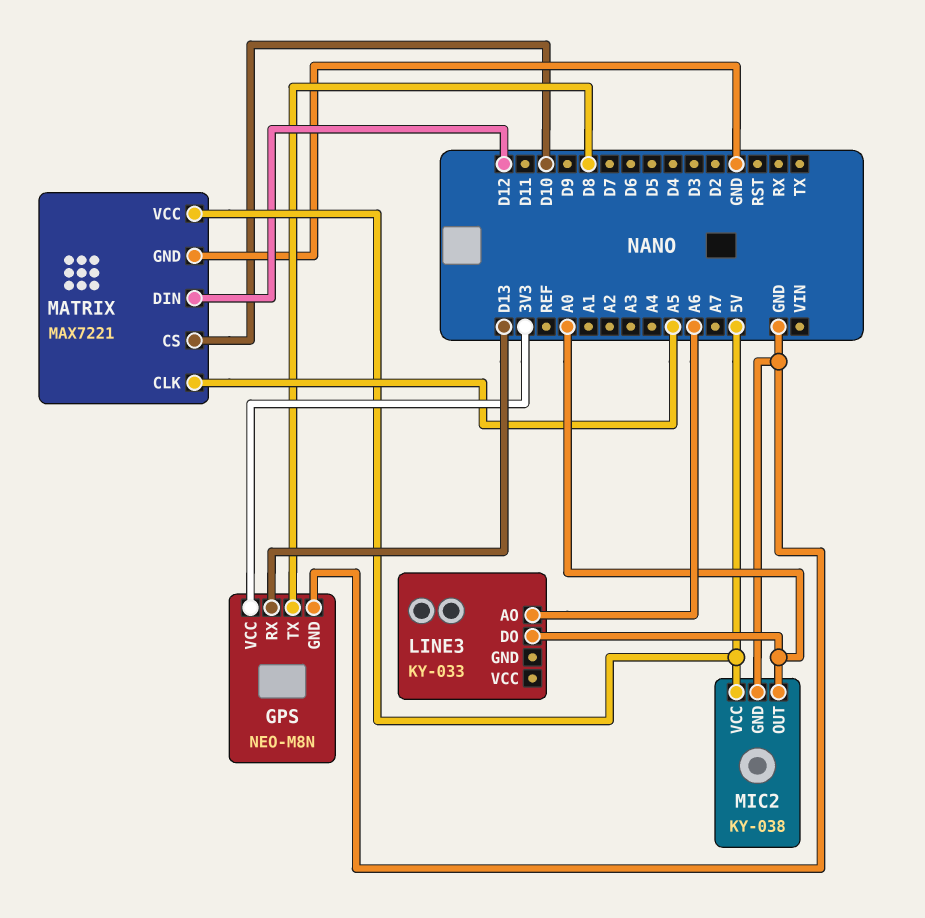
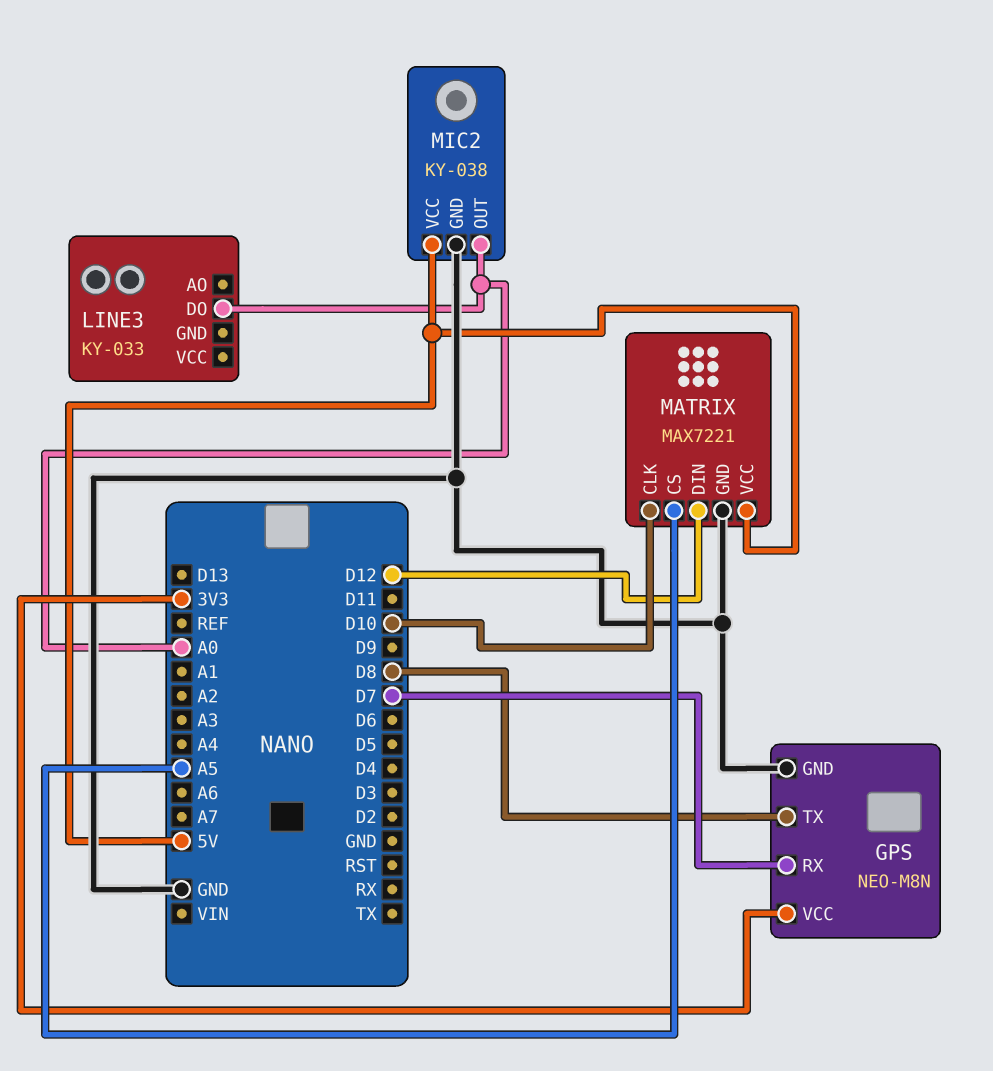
GPS pin RX: D13 -> D7
LINE3 pin AO: A6 -> none
MATRIX pin CLK: A5 -> D10
MATRIX pin CS: D10 -> A5

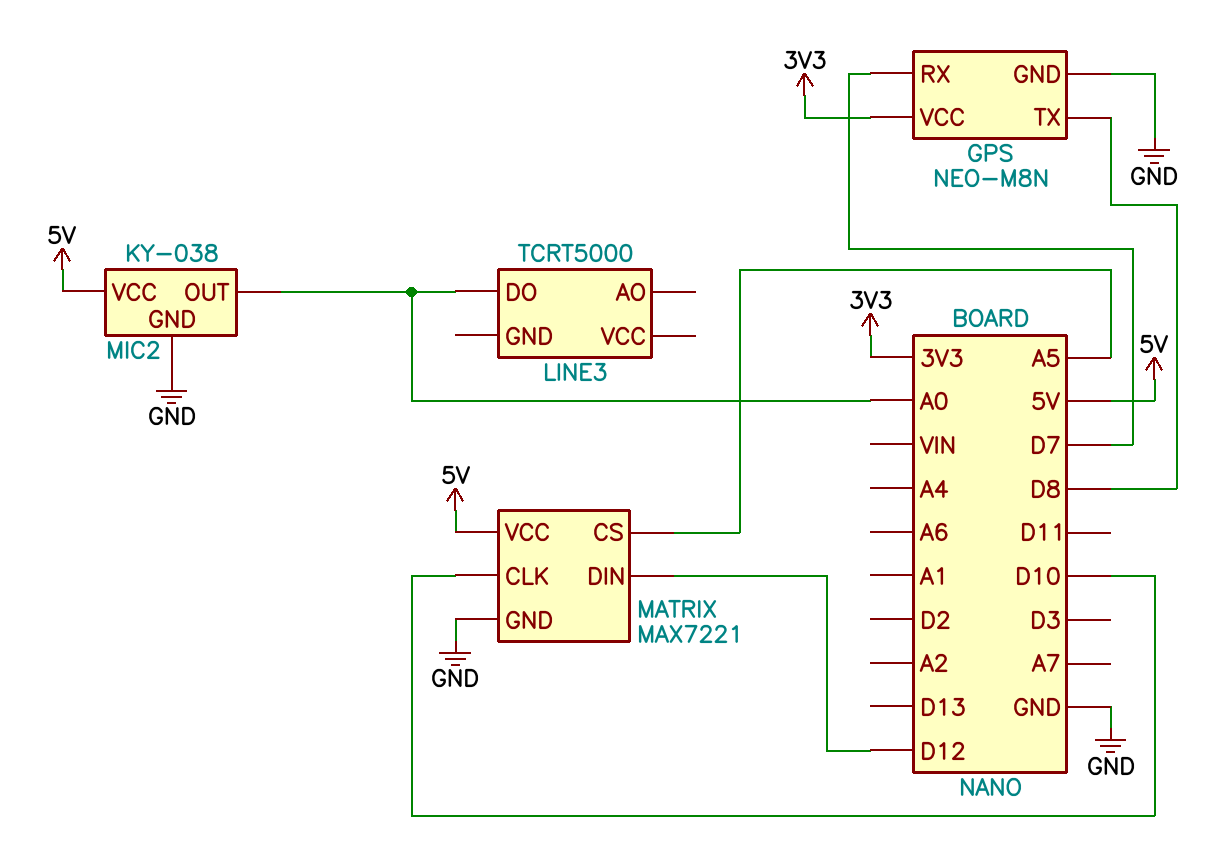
LINE3: KY-033 -> TCRT5000

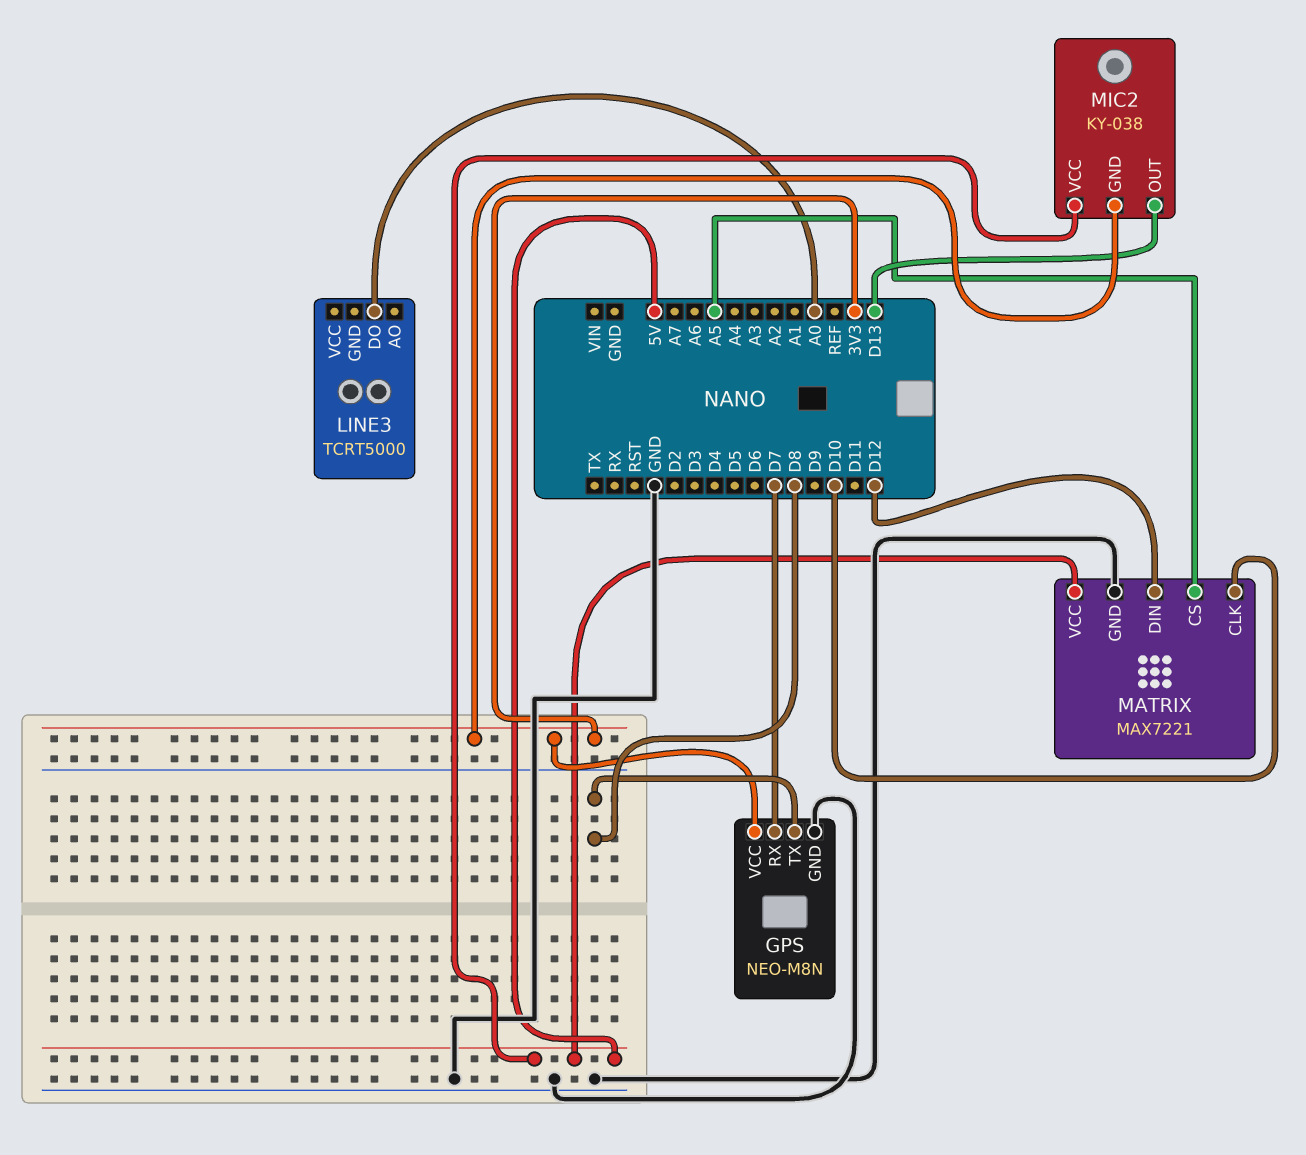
MIC2 pin GND: GND -> 3V3
MIC2 pin OUT: A0 -> D13

